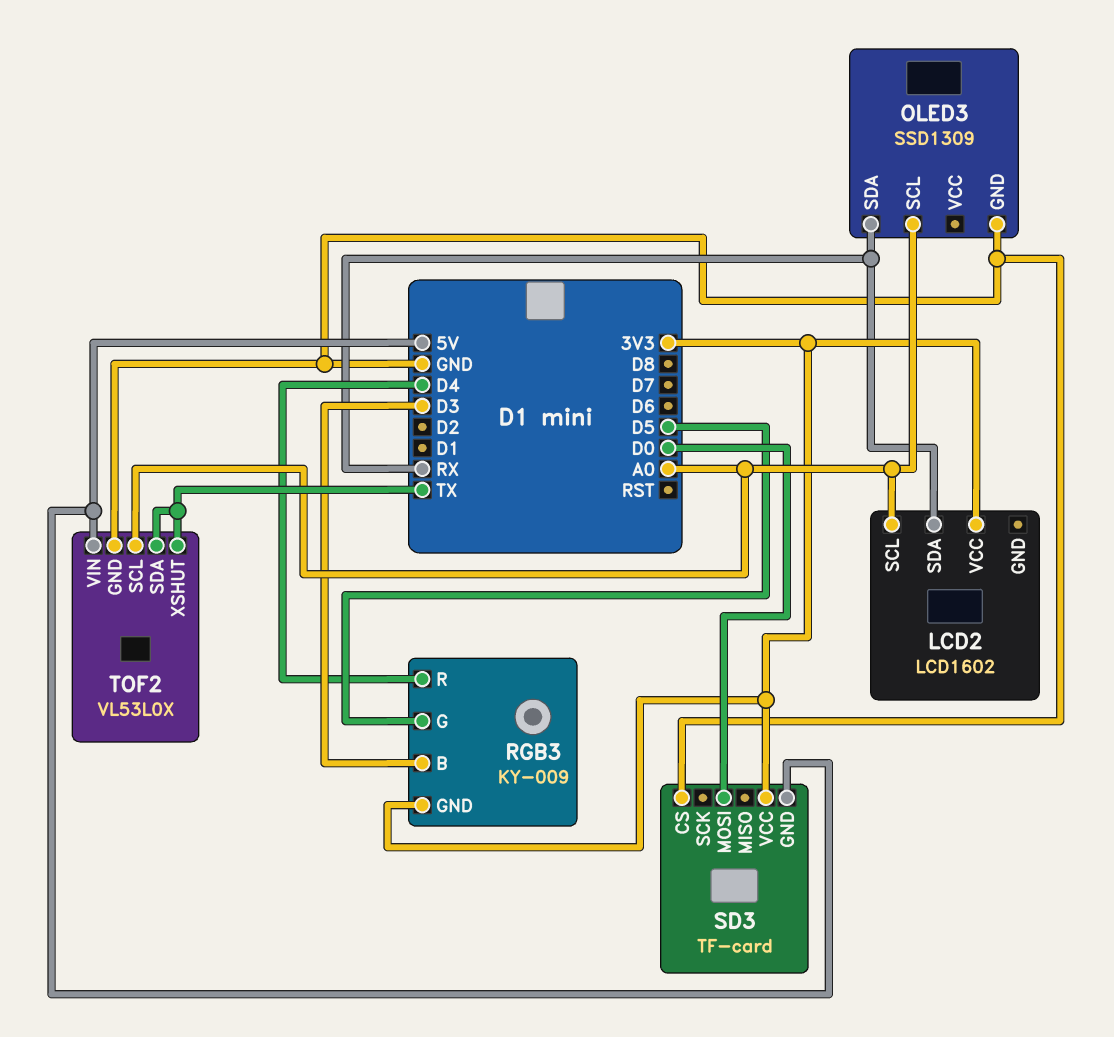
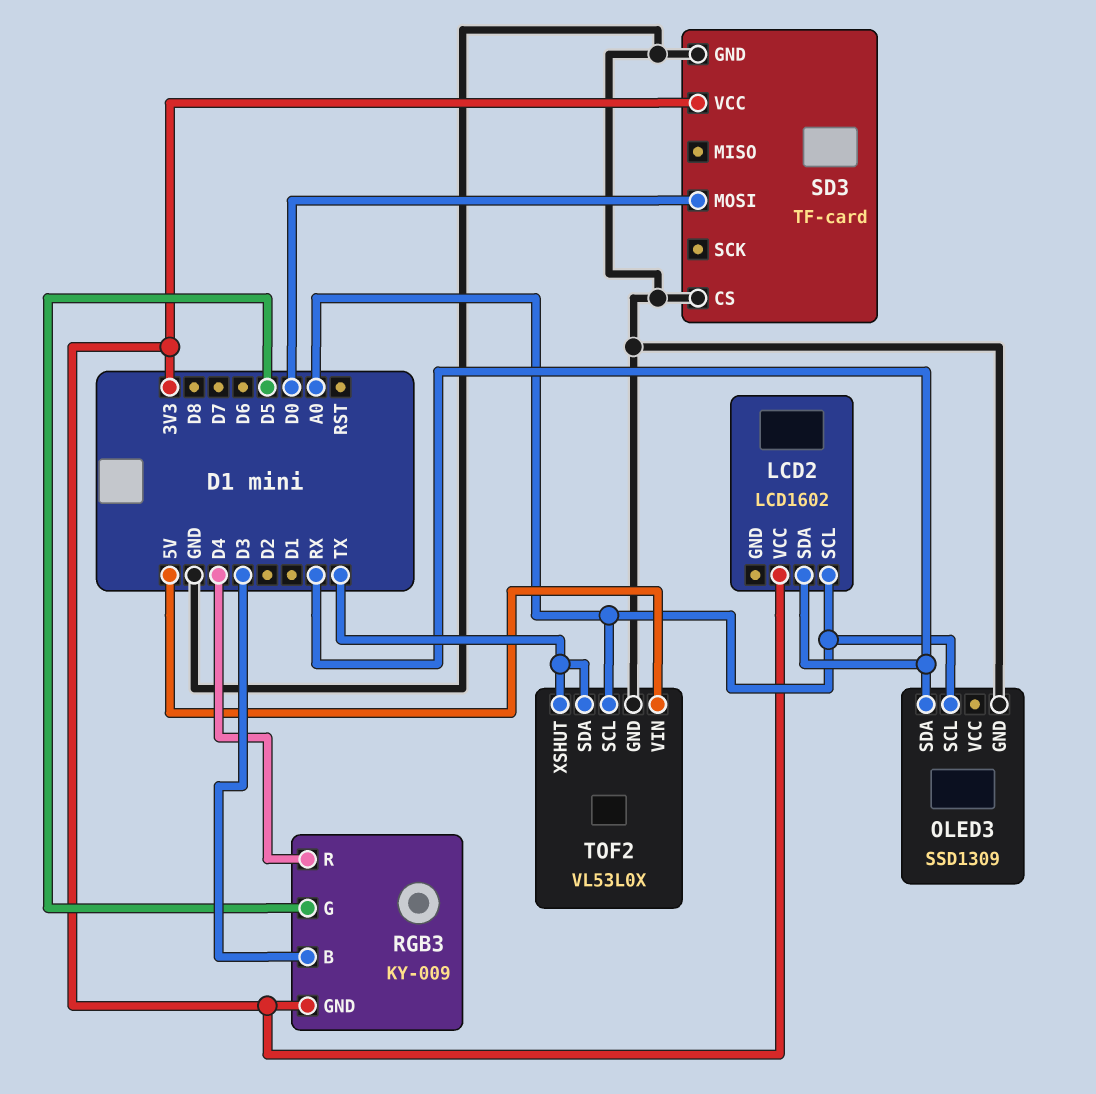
SD3 pin GND: 5V -> GND

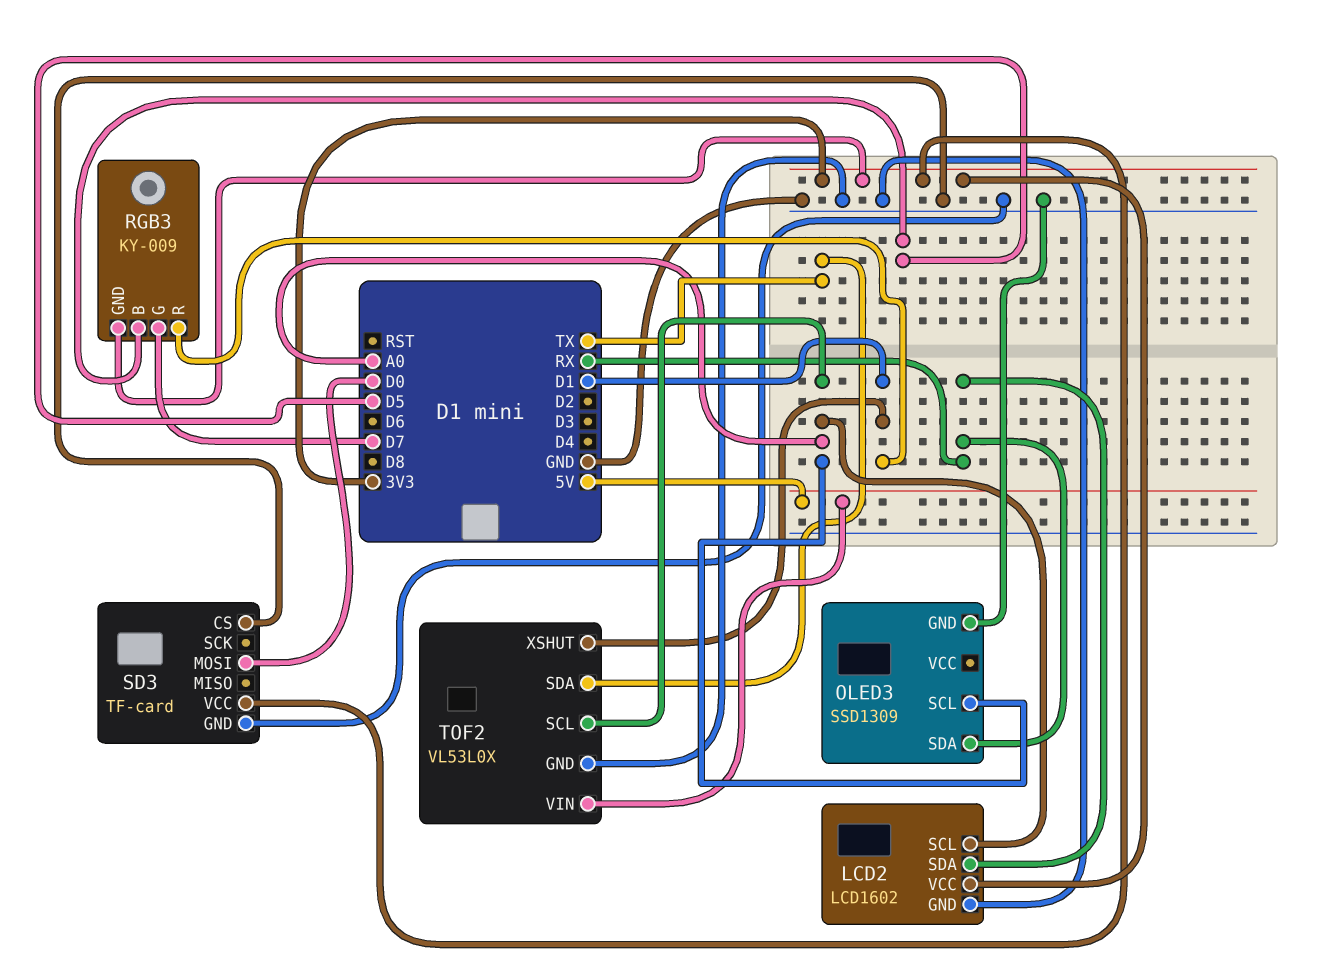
LCD2 pin GND: none -> GND
RGB3 pin B: D3 -> D5
RGB3 pin G: D5 -> D7
RGB3 pin R: D4 -> D1
TOF2 pin XSHUT: TX -> D1

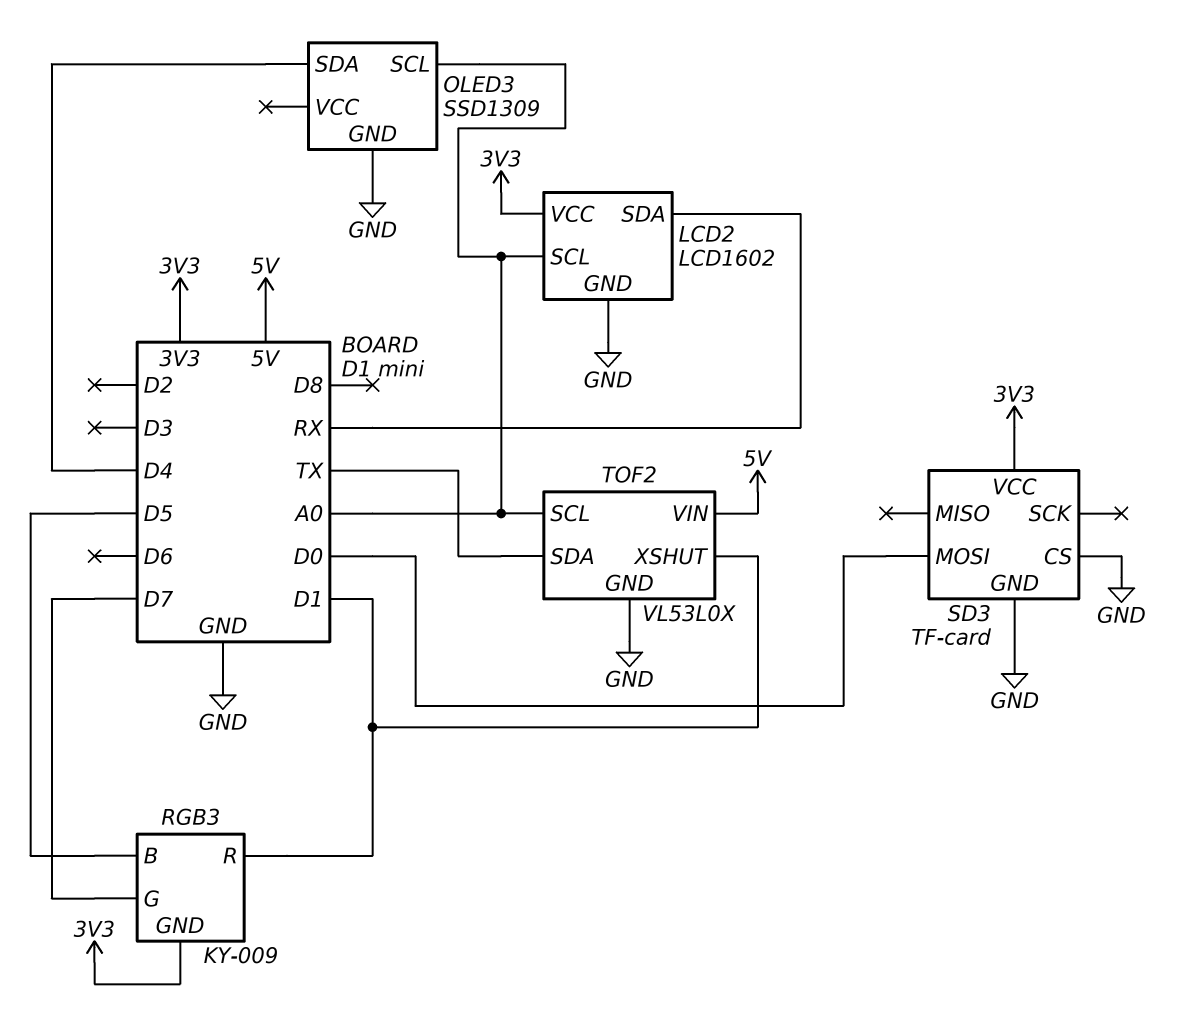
OLED3 pin SDA: RX -> D4

